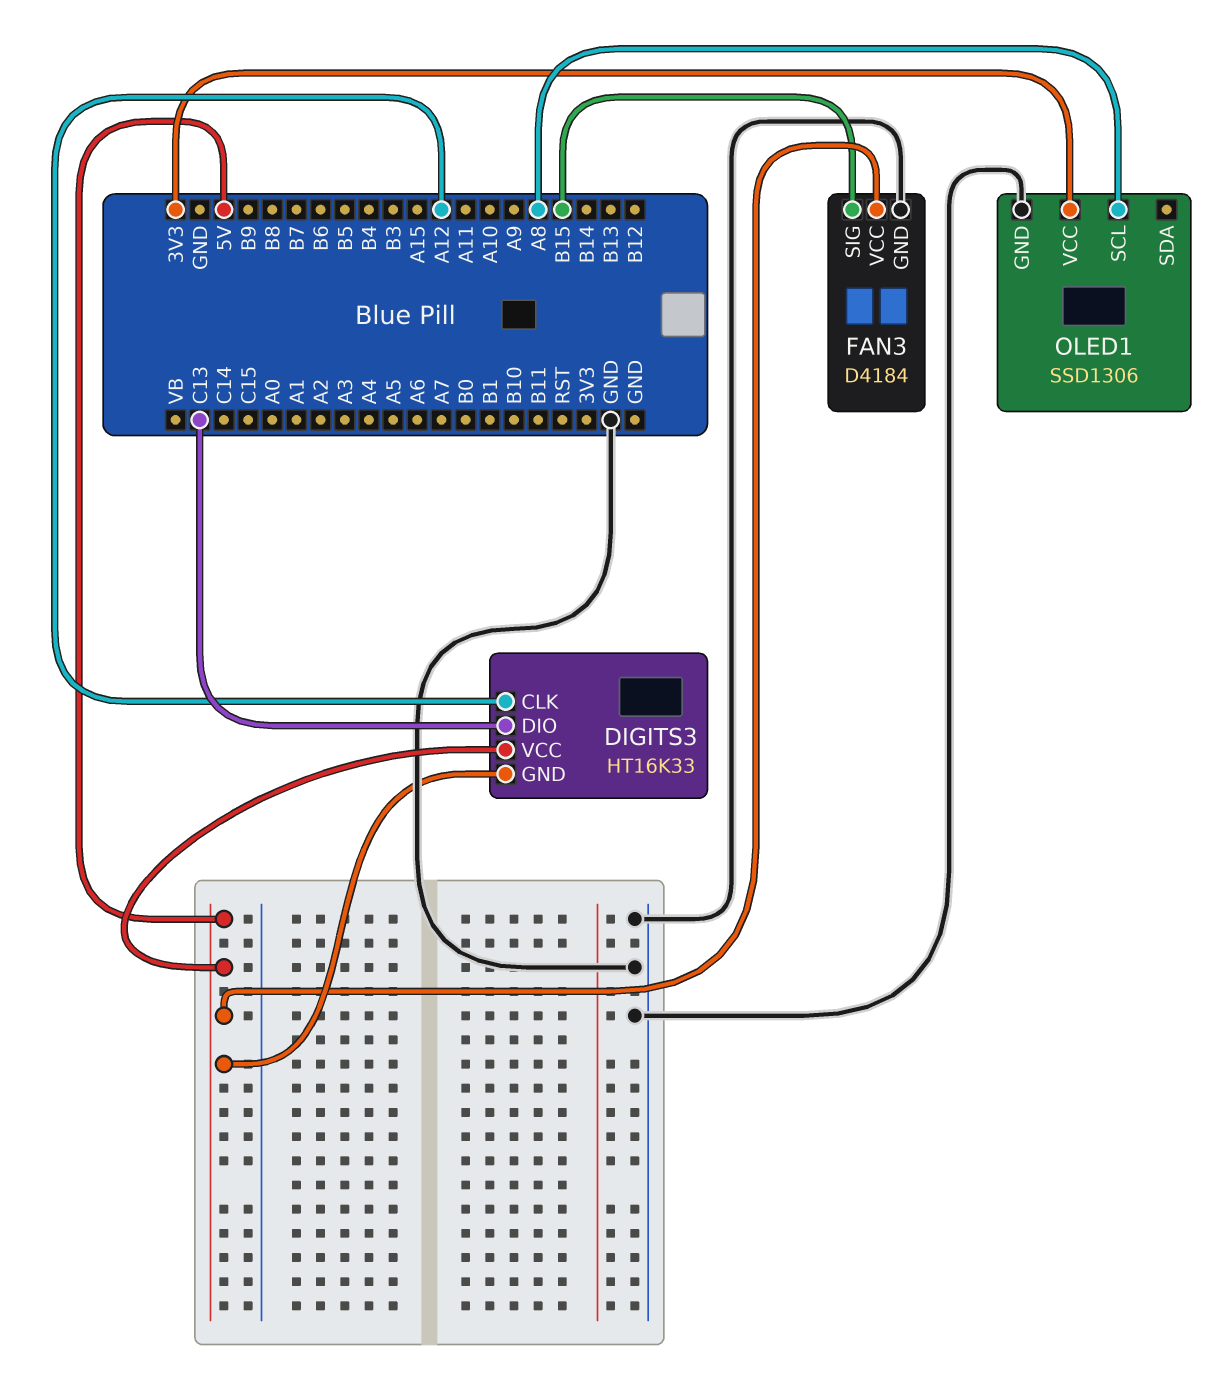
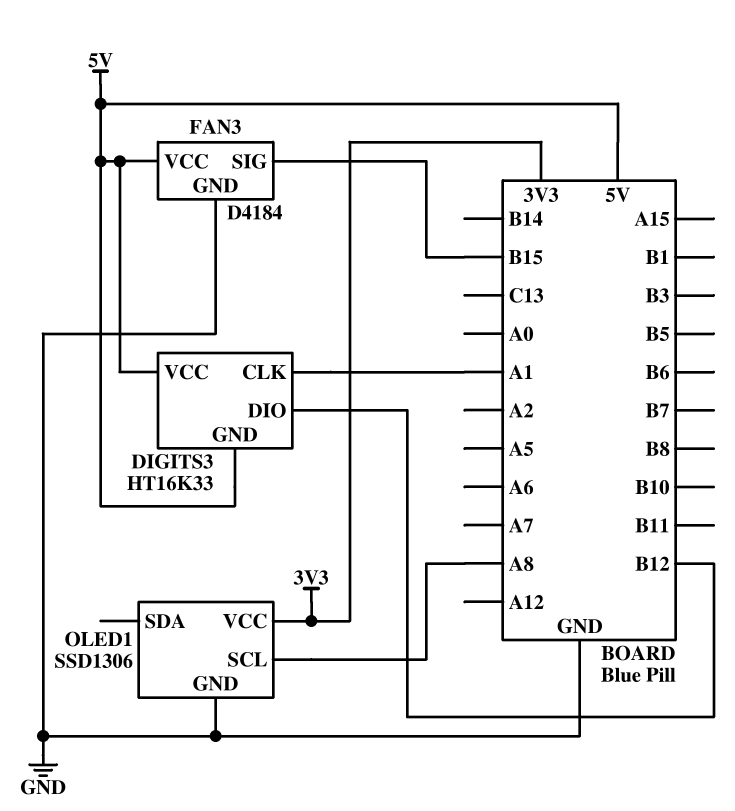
DIGITS3 pin CLK: A12 -> A1
DIGITS3 pin DIO: C13 -> B12

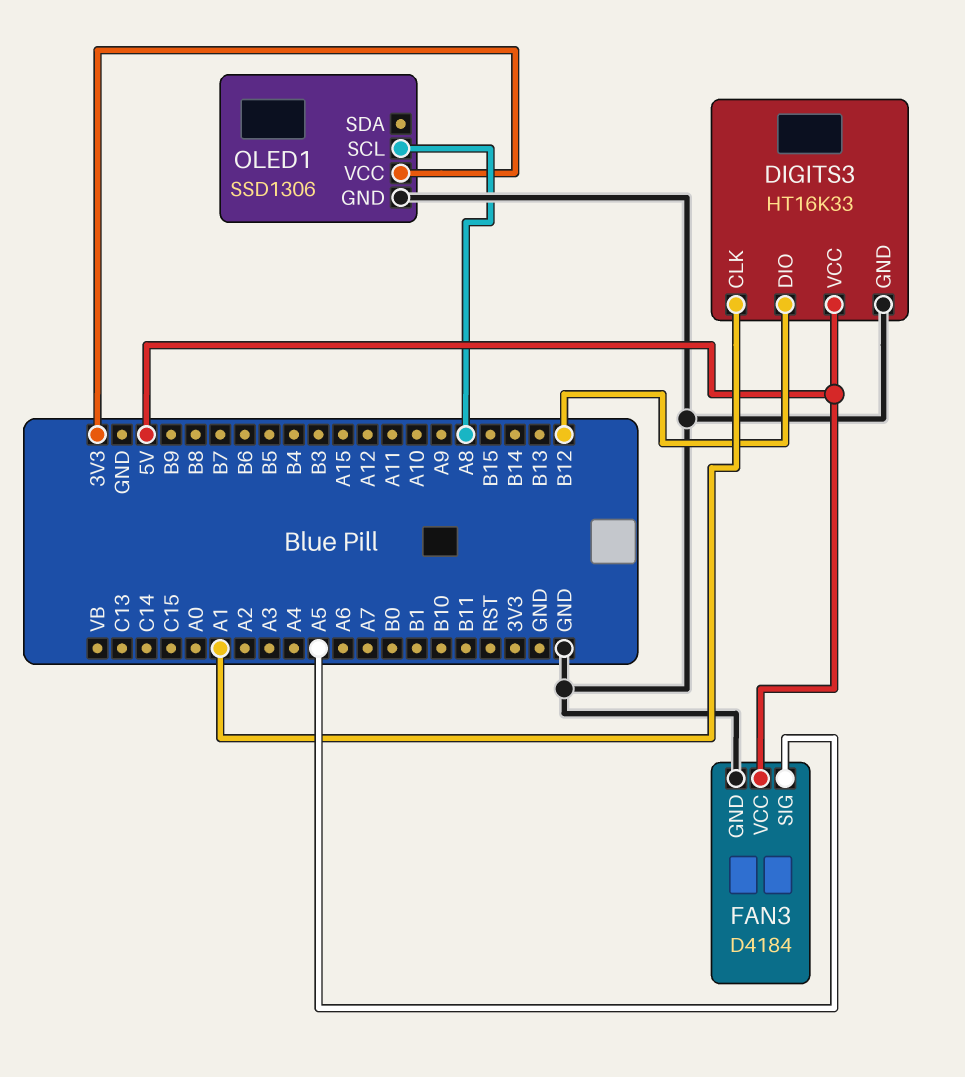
DIGITS3 pin GND: 5V -> GND
FAN3 pin SIG: B15 -> A5

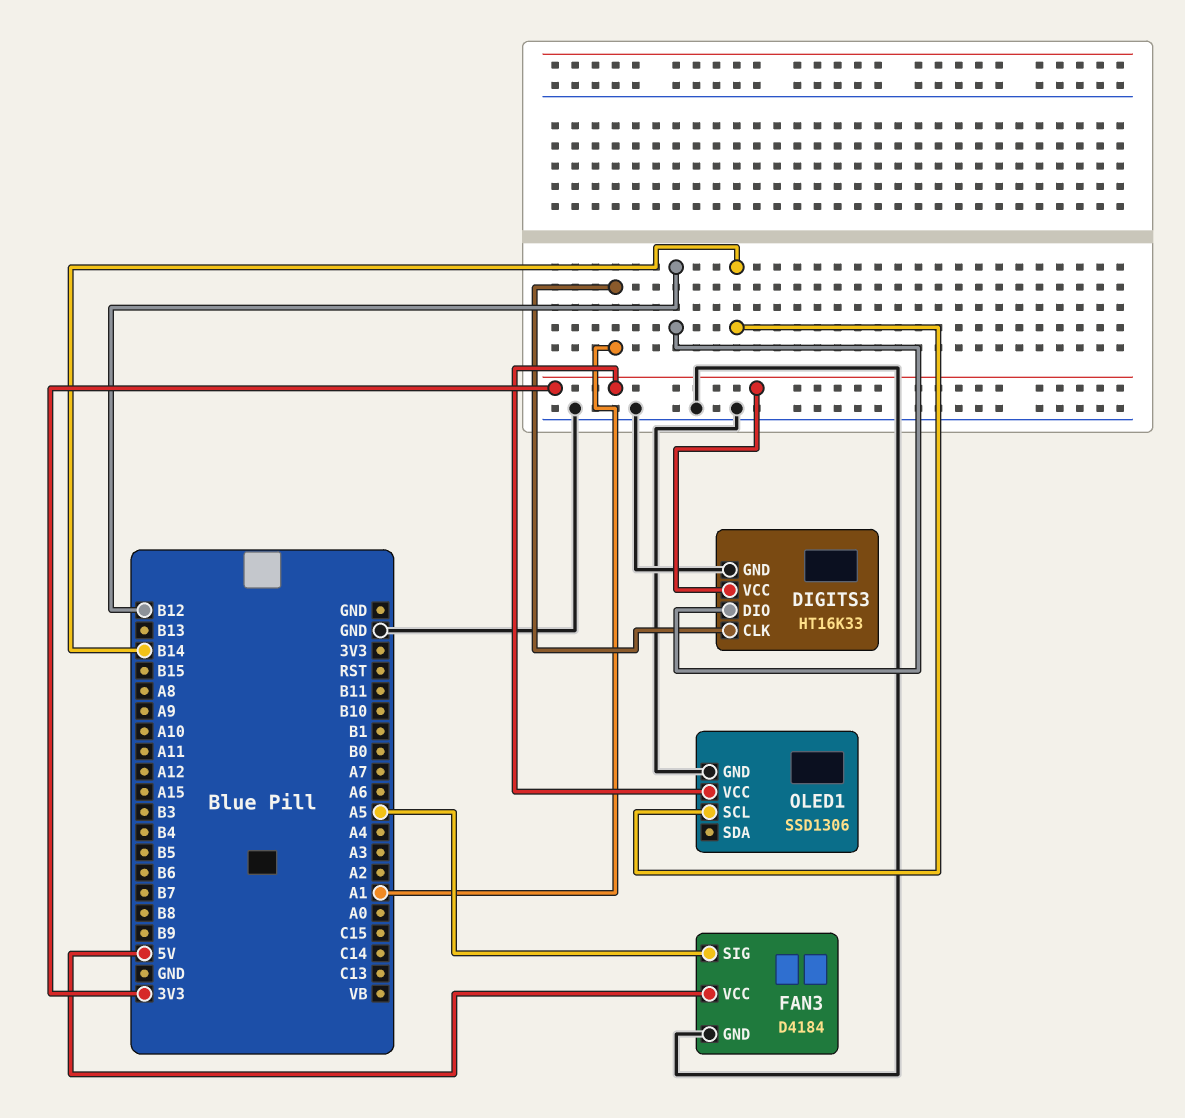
DIGITS3 pin VCC: 5V -> 3V3
OLED1 pin SCL: A8 -> B14

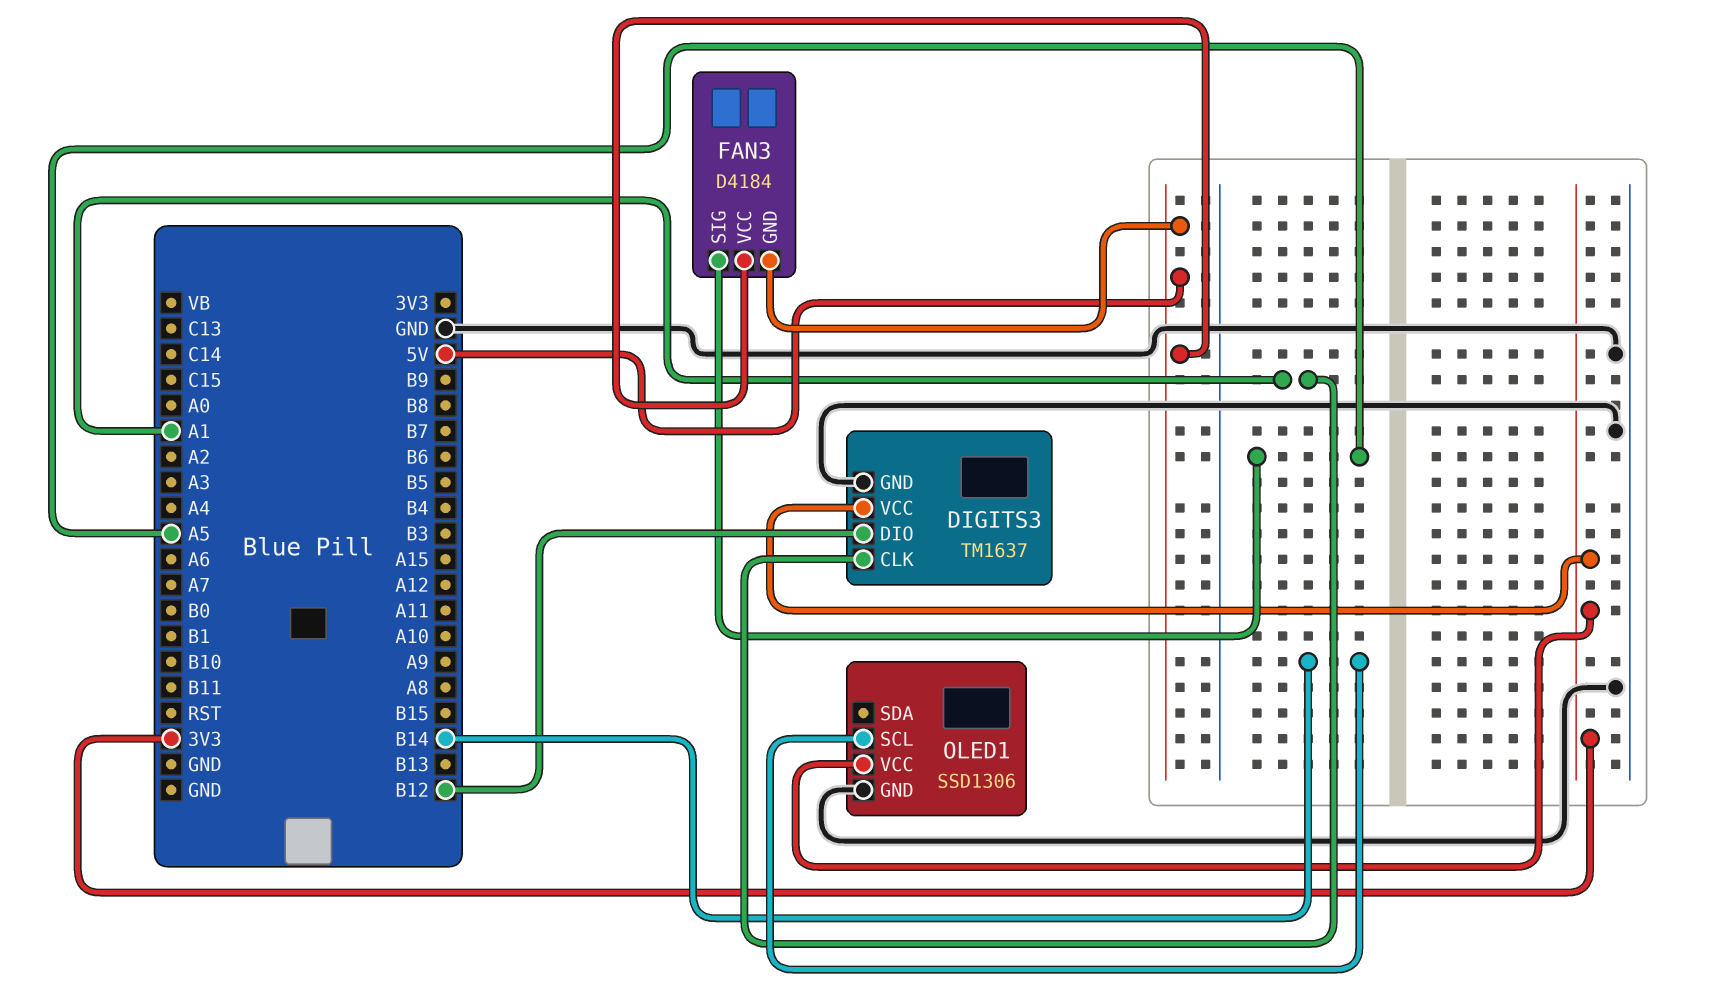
DIGITS3: HT16K33 -> TM1637
FAN3 pin GND: GND -> 5V

